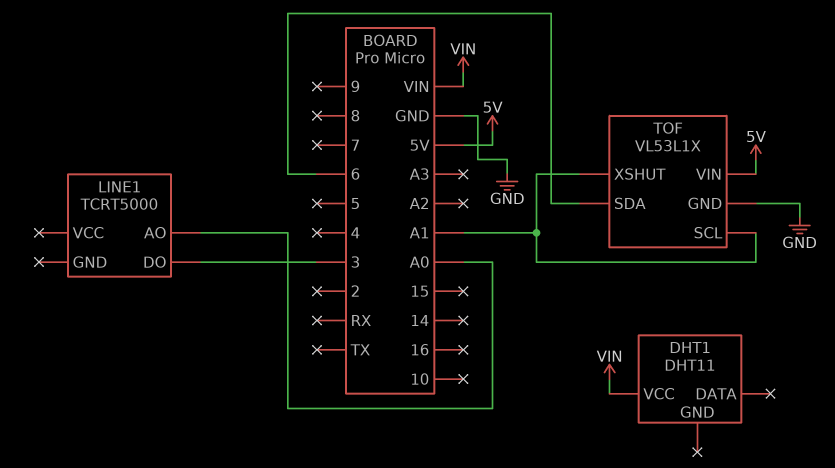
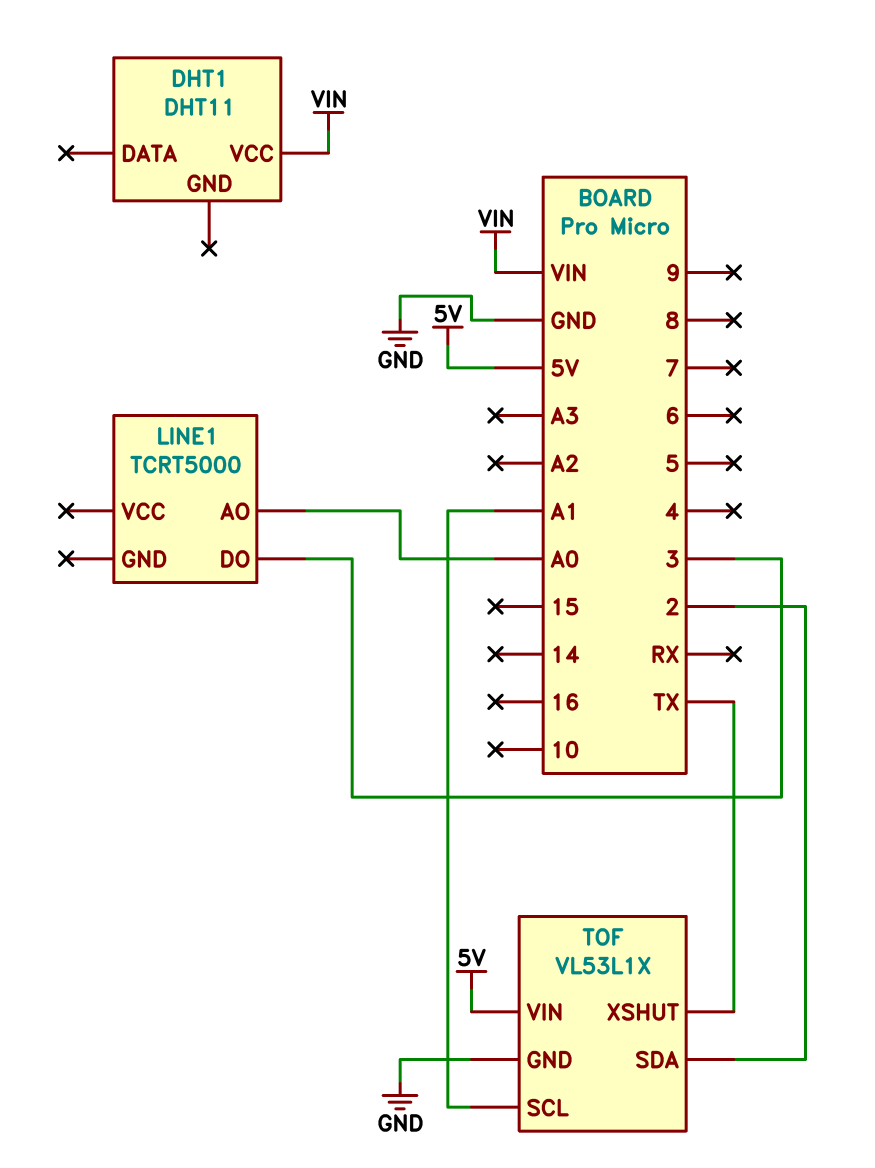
TOF pin SDA: 6 -> 2
TOF pin XSHUT: A1 -> TX

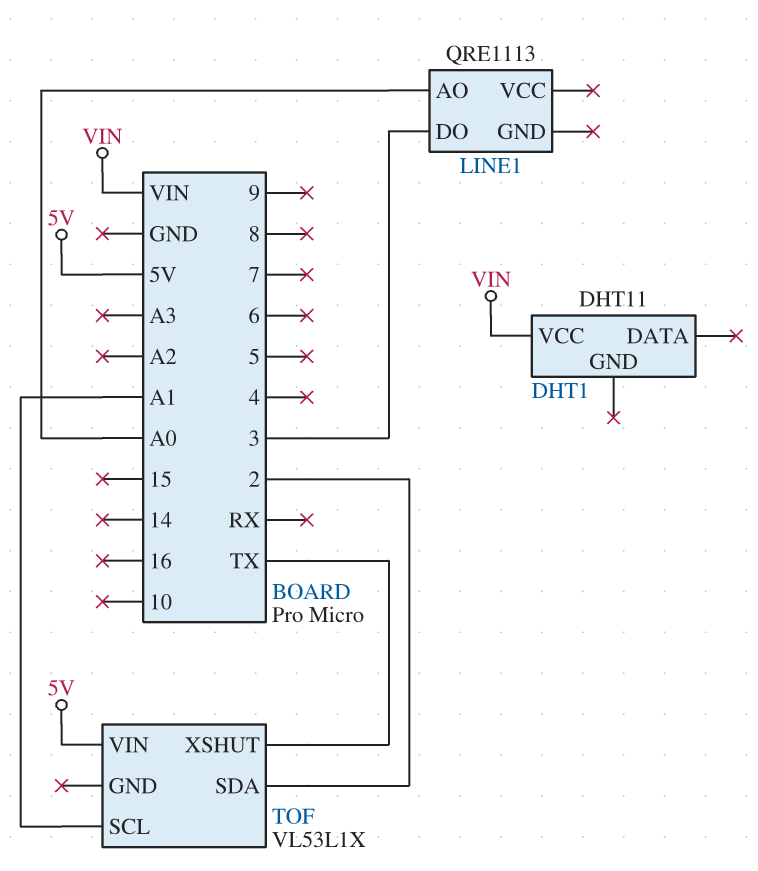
LINE1: TCRT5000 -> QRE1113
TOF pin GND: GND -> none

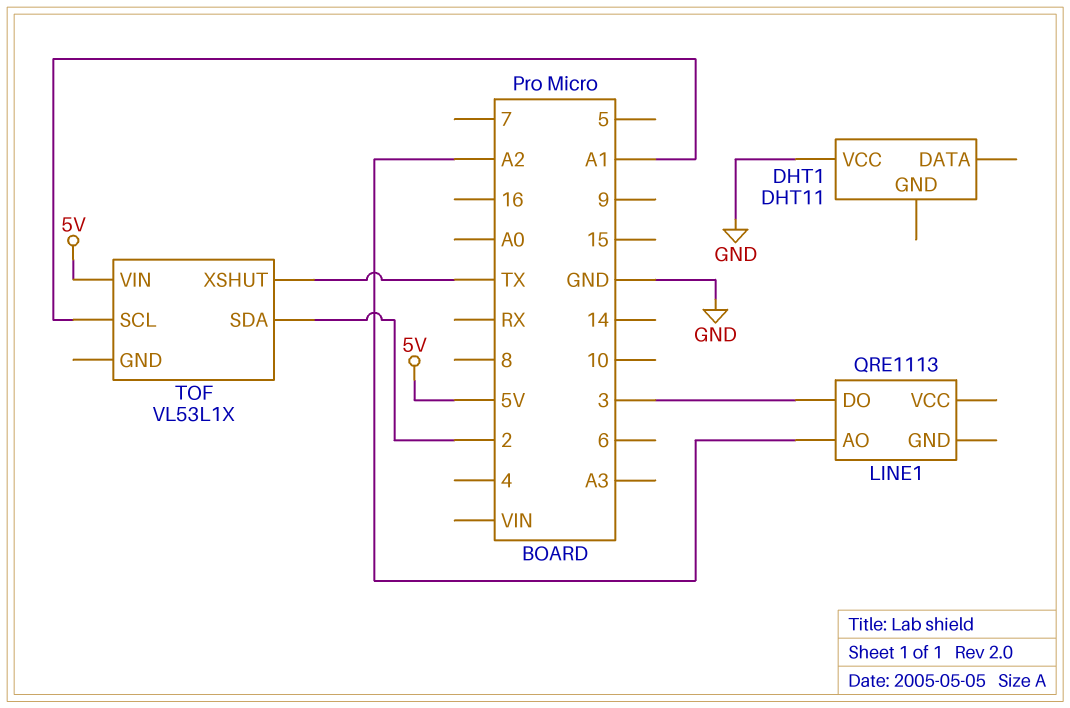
DHT1 pin VCC: VIN -> GND
LINE1 pin AO: A0 -> A2

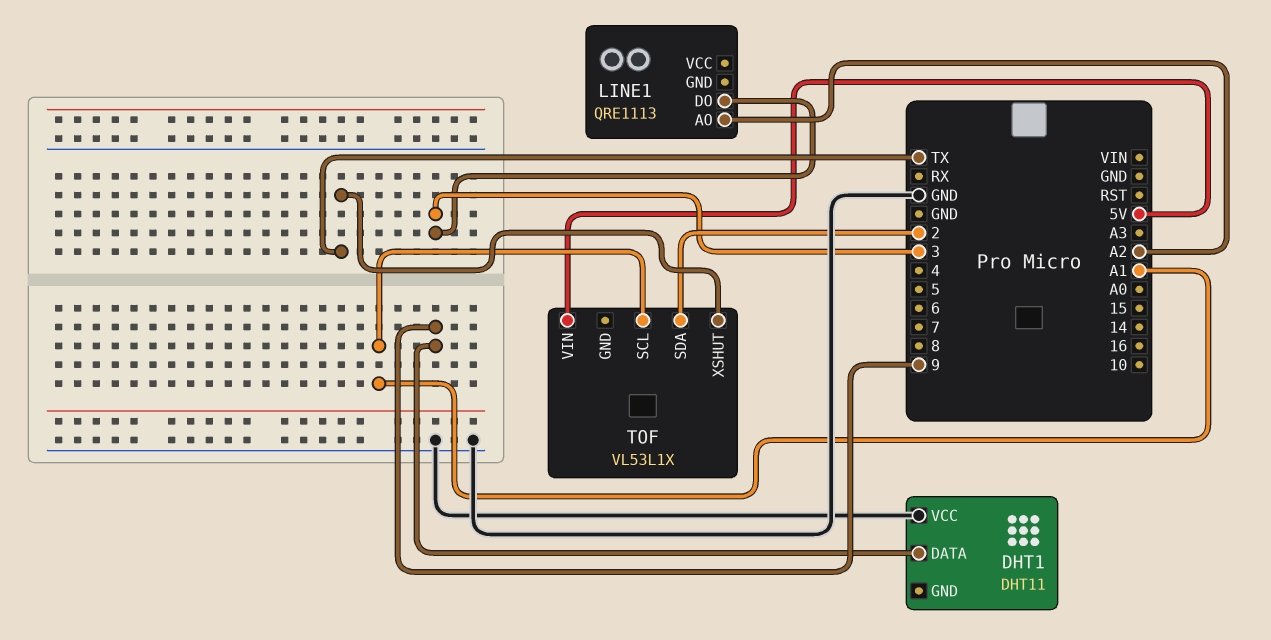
DHT1 pin DATA: none -> 9

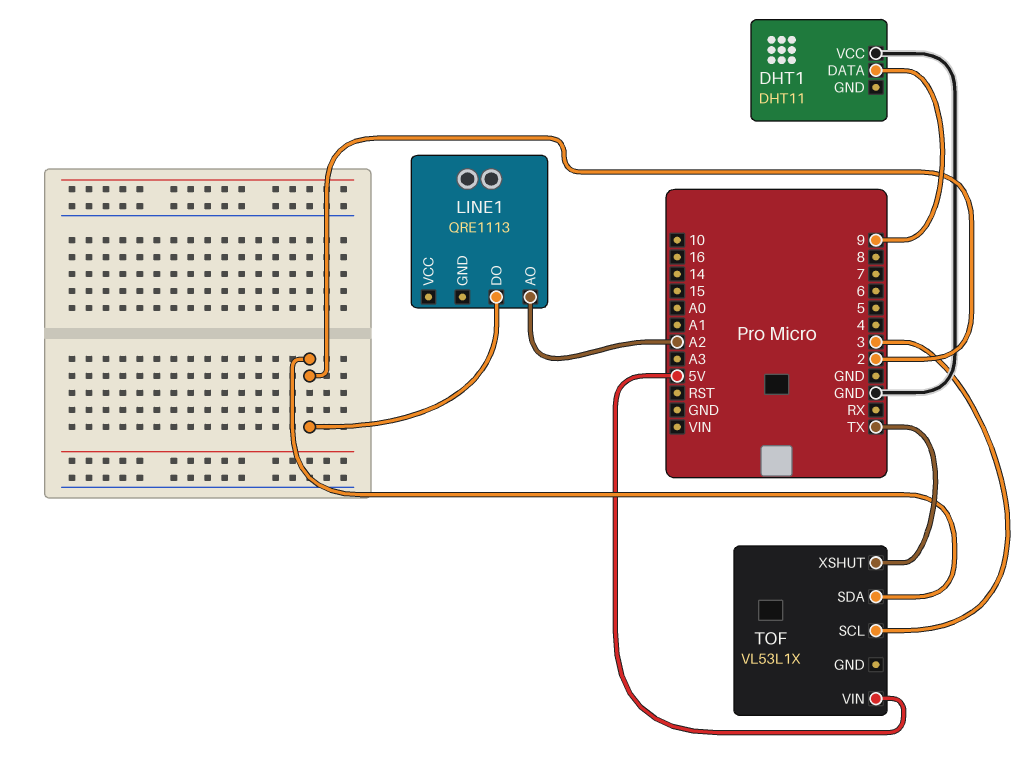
LINE1 pin DO: 3 -> 2
TOF pin SCL: A1 -> 3

